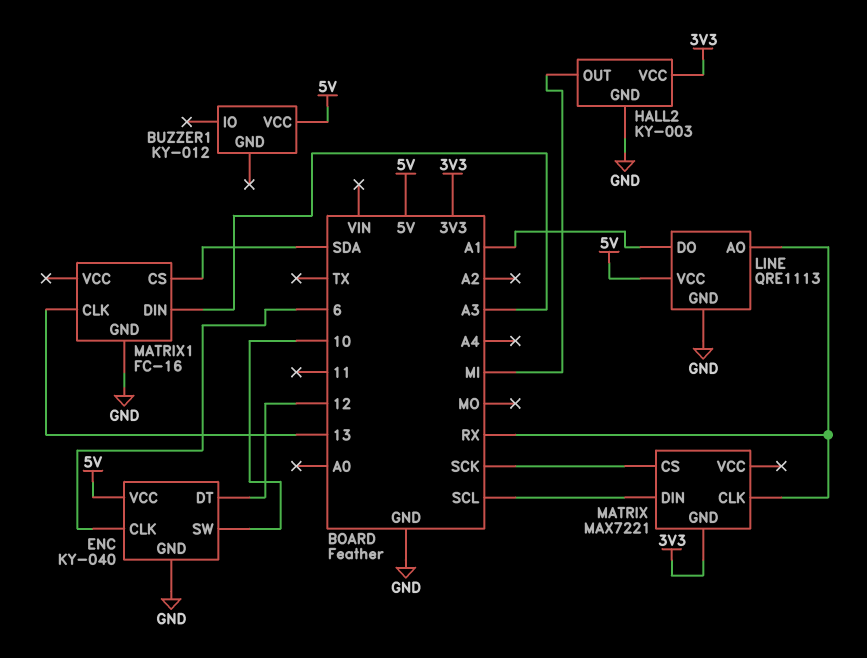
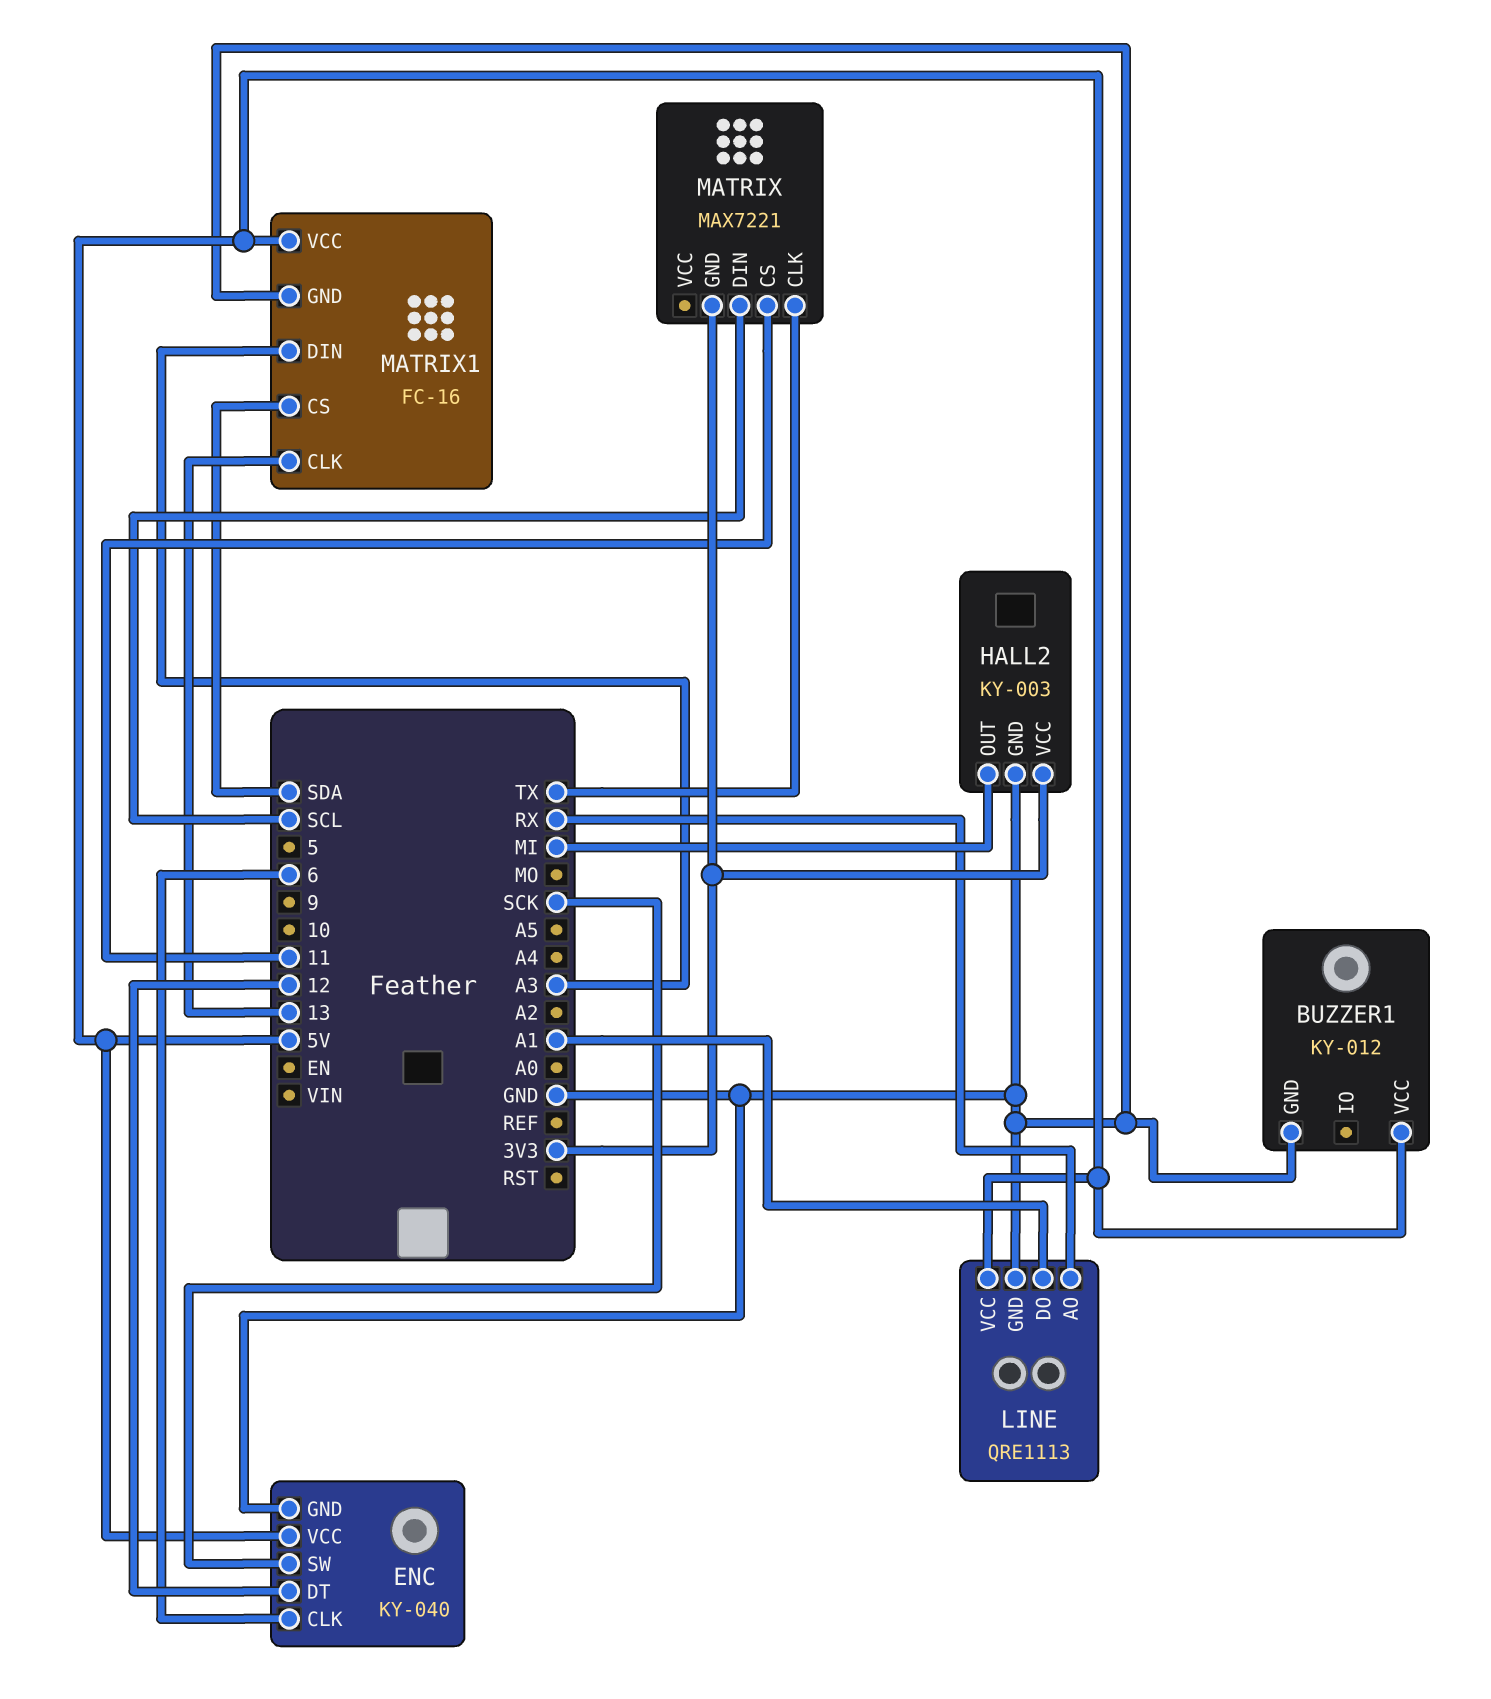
BUZZER1 pin GND: none -> GND
ENC pin SW: 10 -> SCK
MATRIX pin CLK: RX -> TX
MATRIX pin CS: SCK -> 11
MATRIX1 pin VCC: none -> 5V

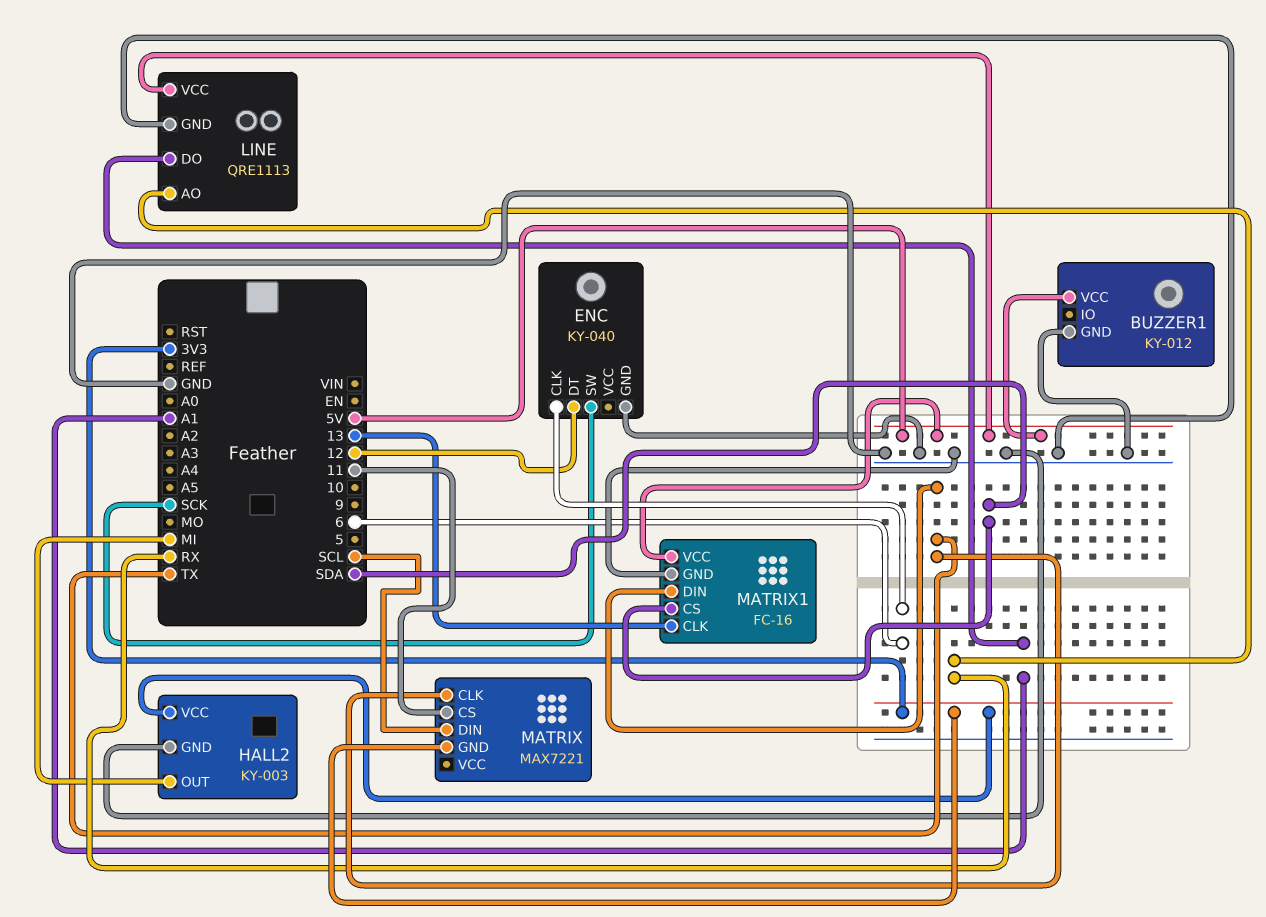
ENC pin VCC: 5V -> none
MATRIX1 pin DIN: A3 -> TX

